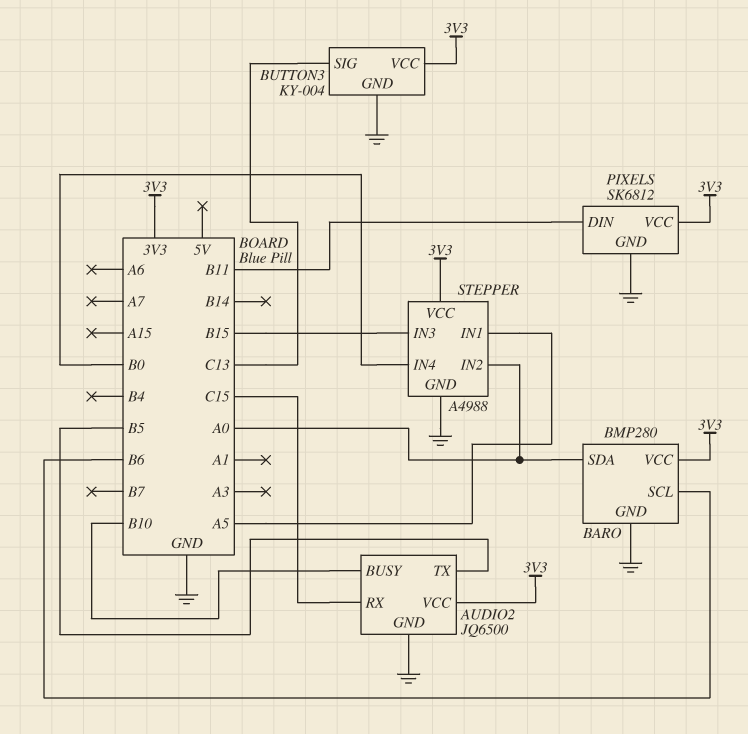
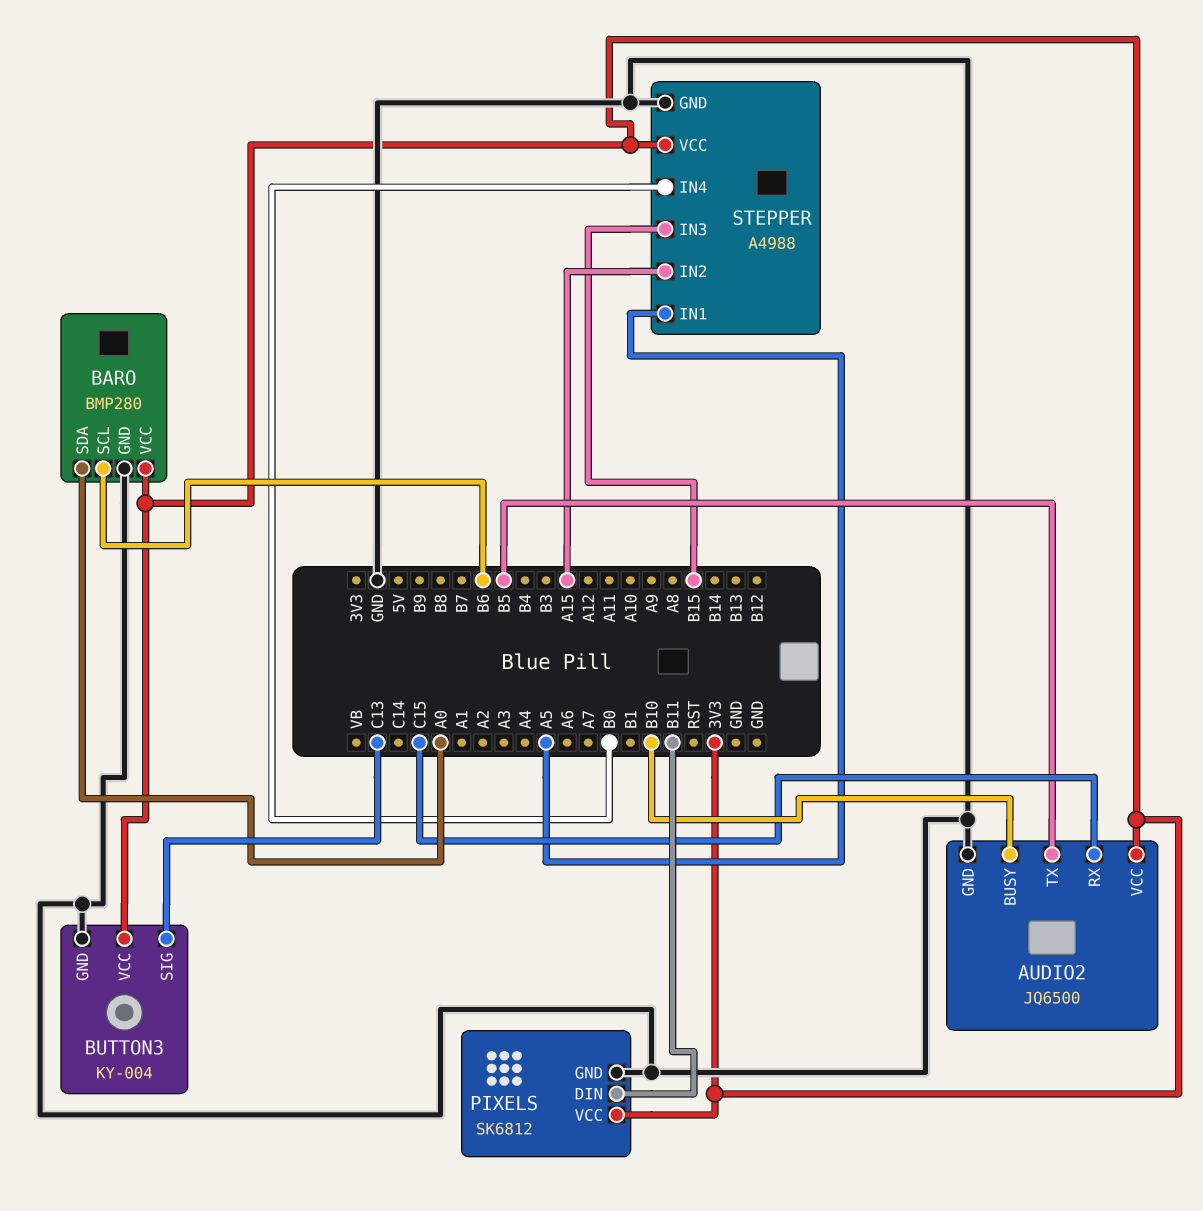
STEPPER pin IN2: A0 -> A15

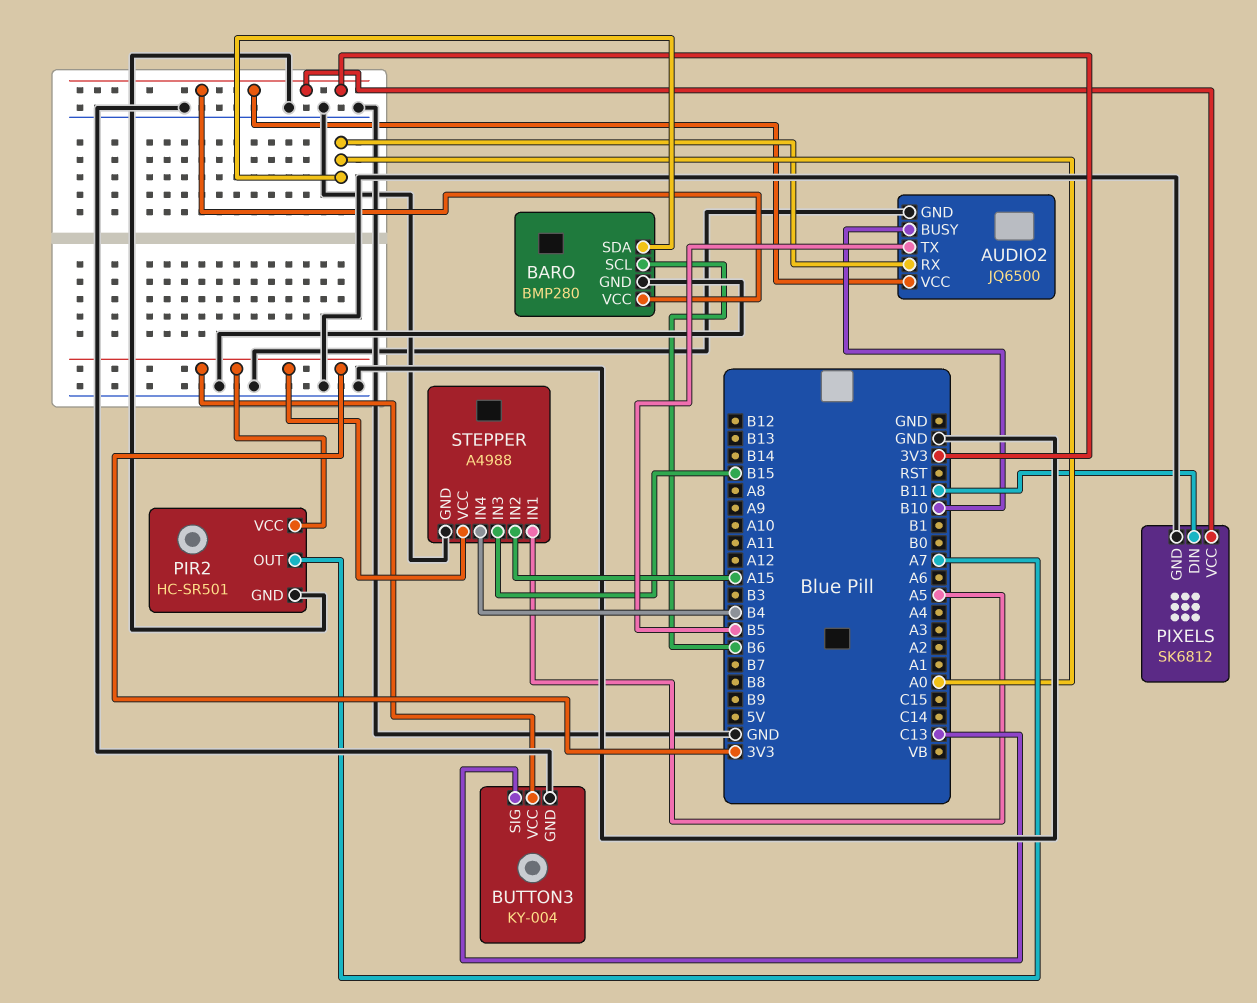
AUDIO2 pin RX: C15 -> A0
PIR2: none -> HC-SR501
PIR2 pin GND: none -> GND
PIR2 pin OUT: none -> A7
PIR2 pin VCC: none -> 3V3
STEPPER pin IN4: B0 -> B4

